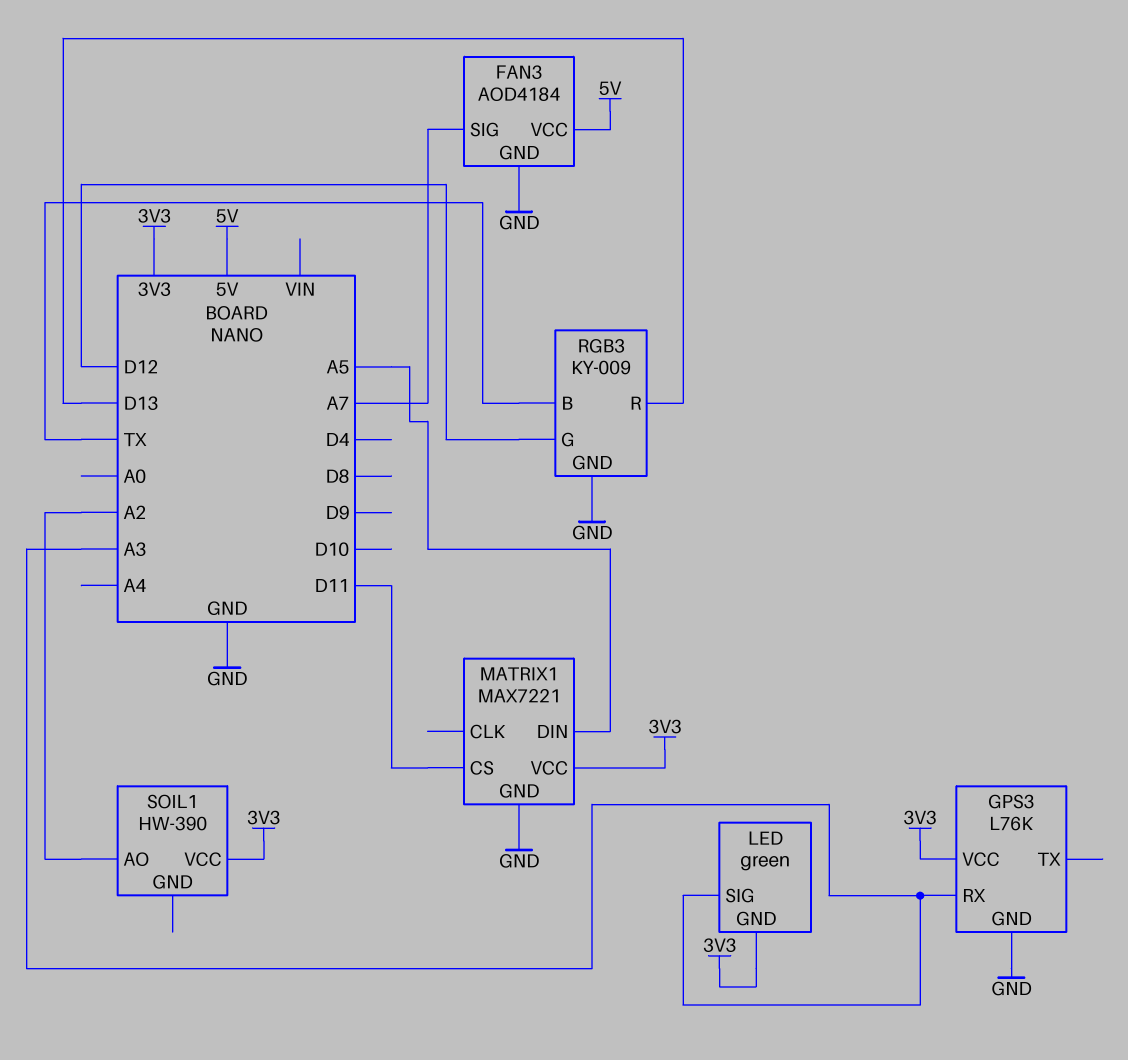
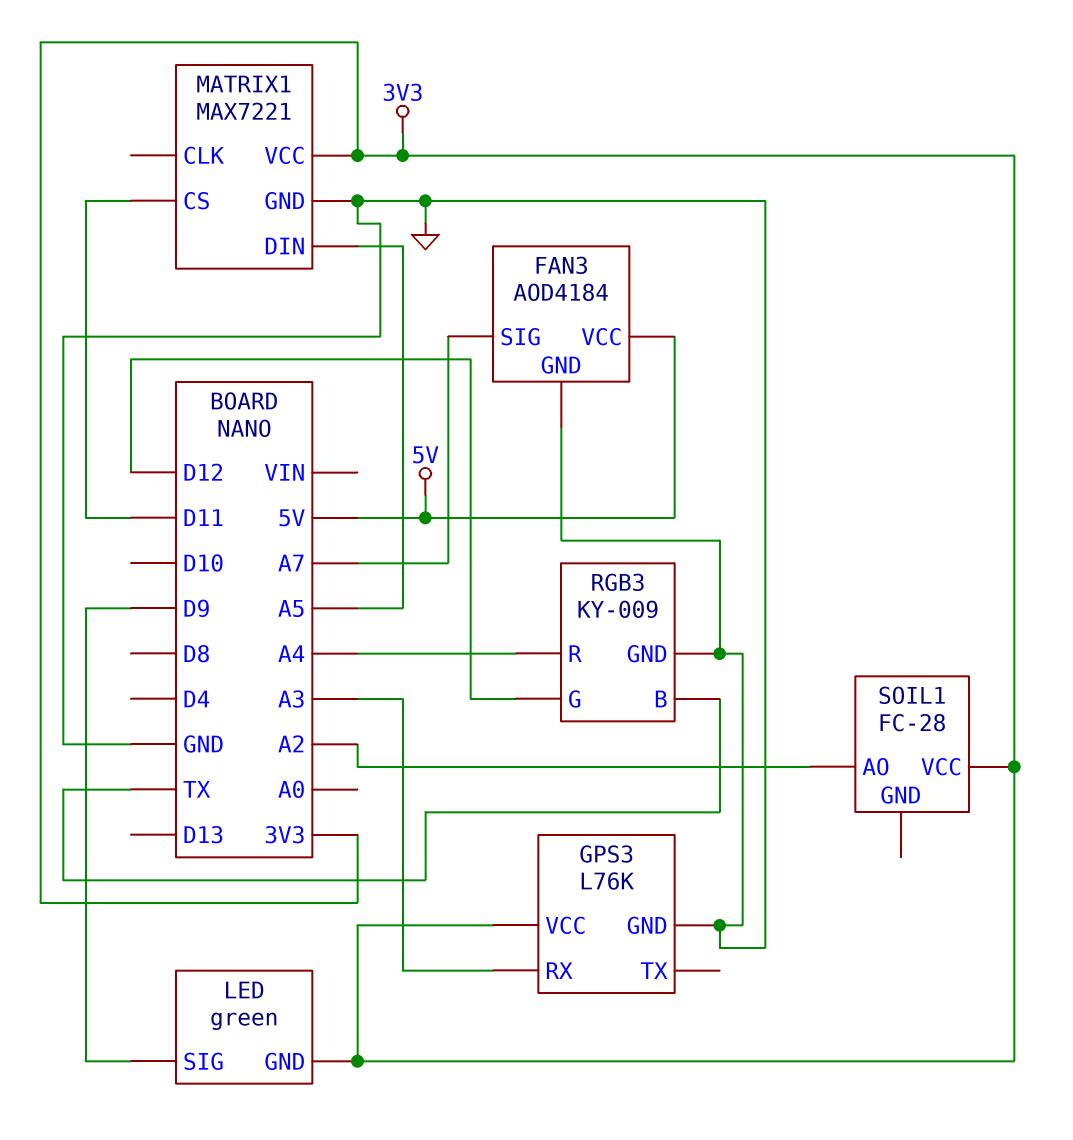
LED pin SIG: A3 -> D9
RGB3 pin R: D13 -> A4
SOIL1: HW-390 -> FC-28

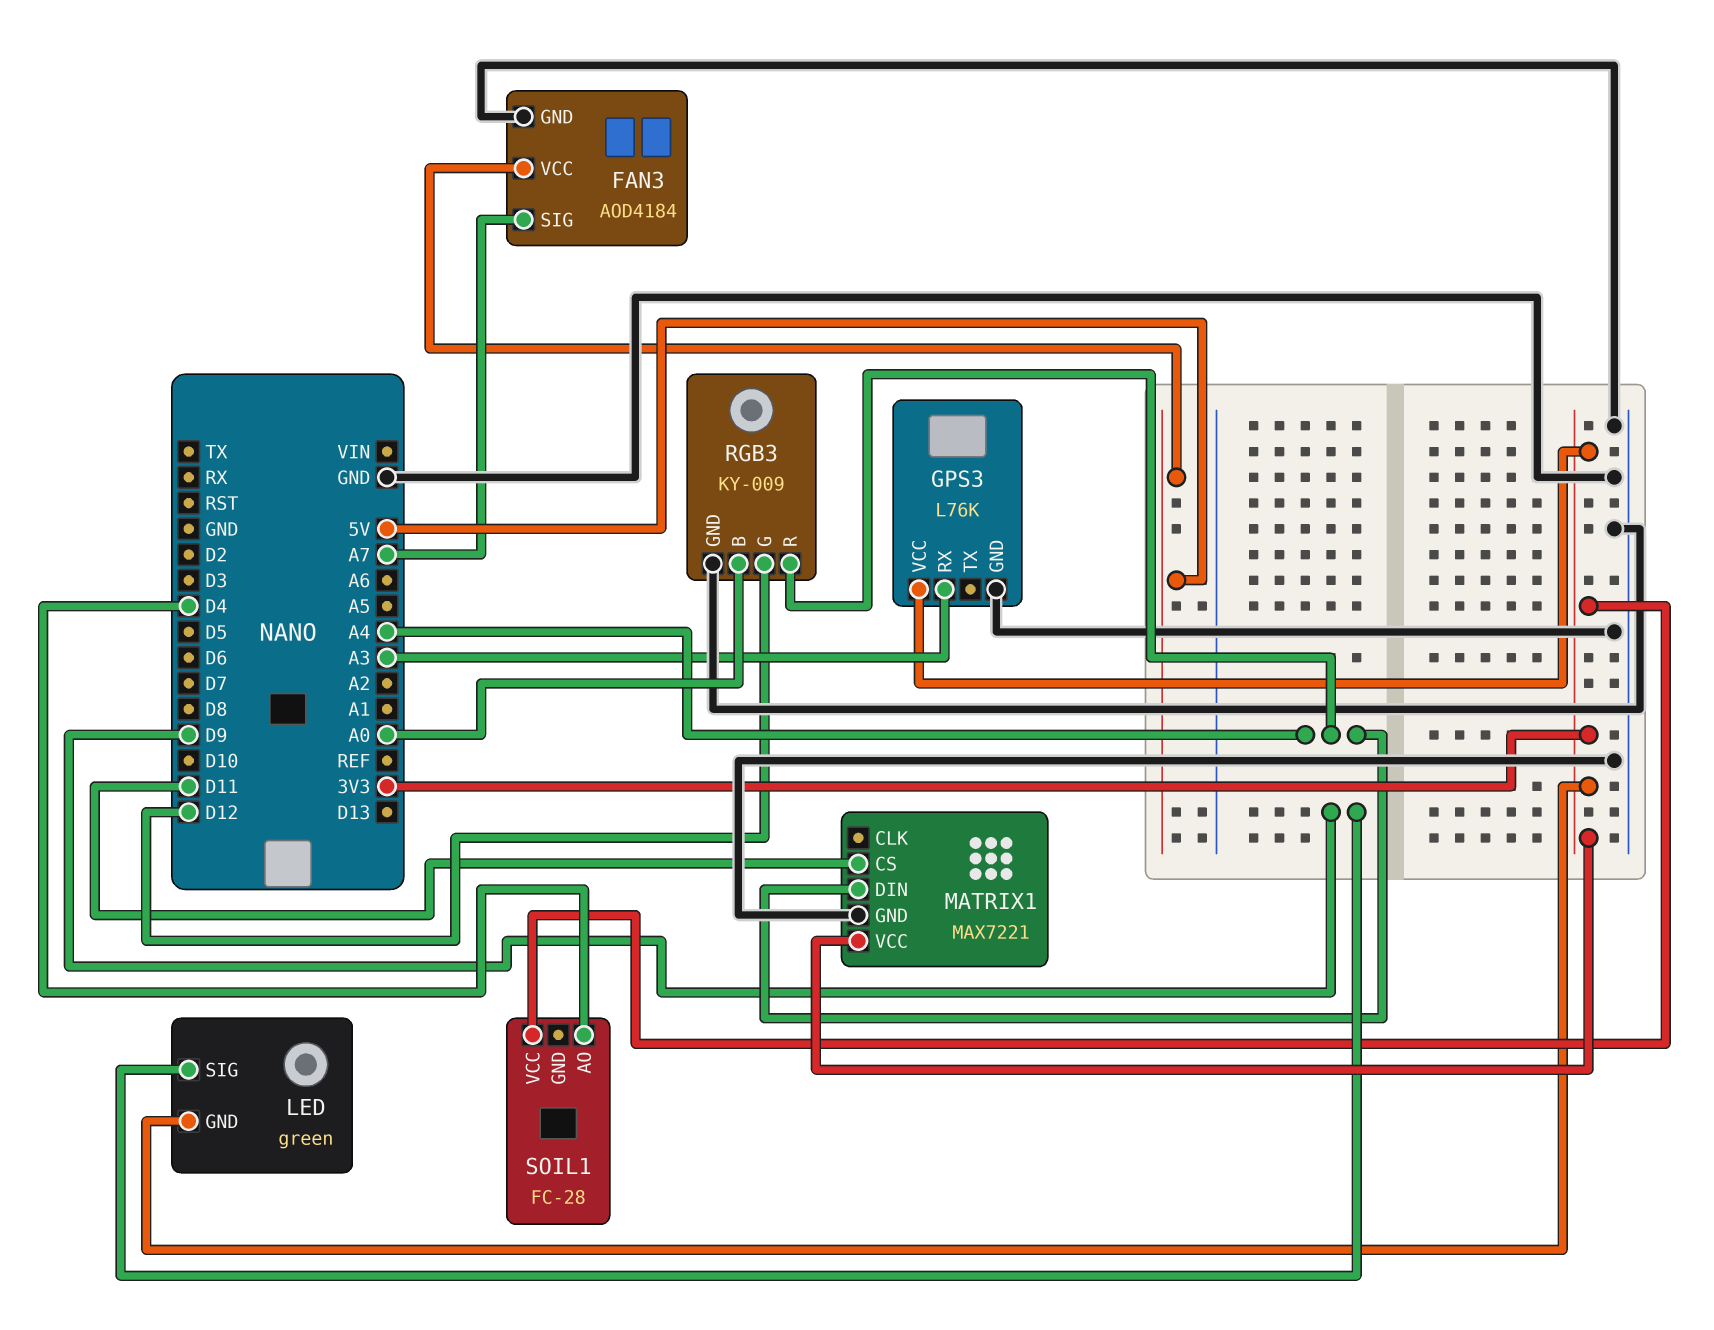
MATRIX1 pin DIN: A5 -> A4
RGB3 pin B: TX -> A0
SOIL1 pin AO: A2 -> D4

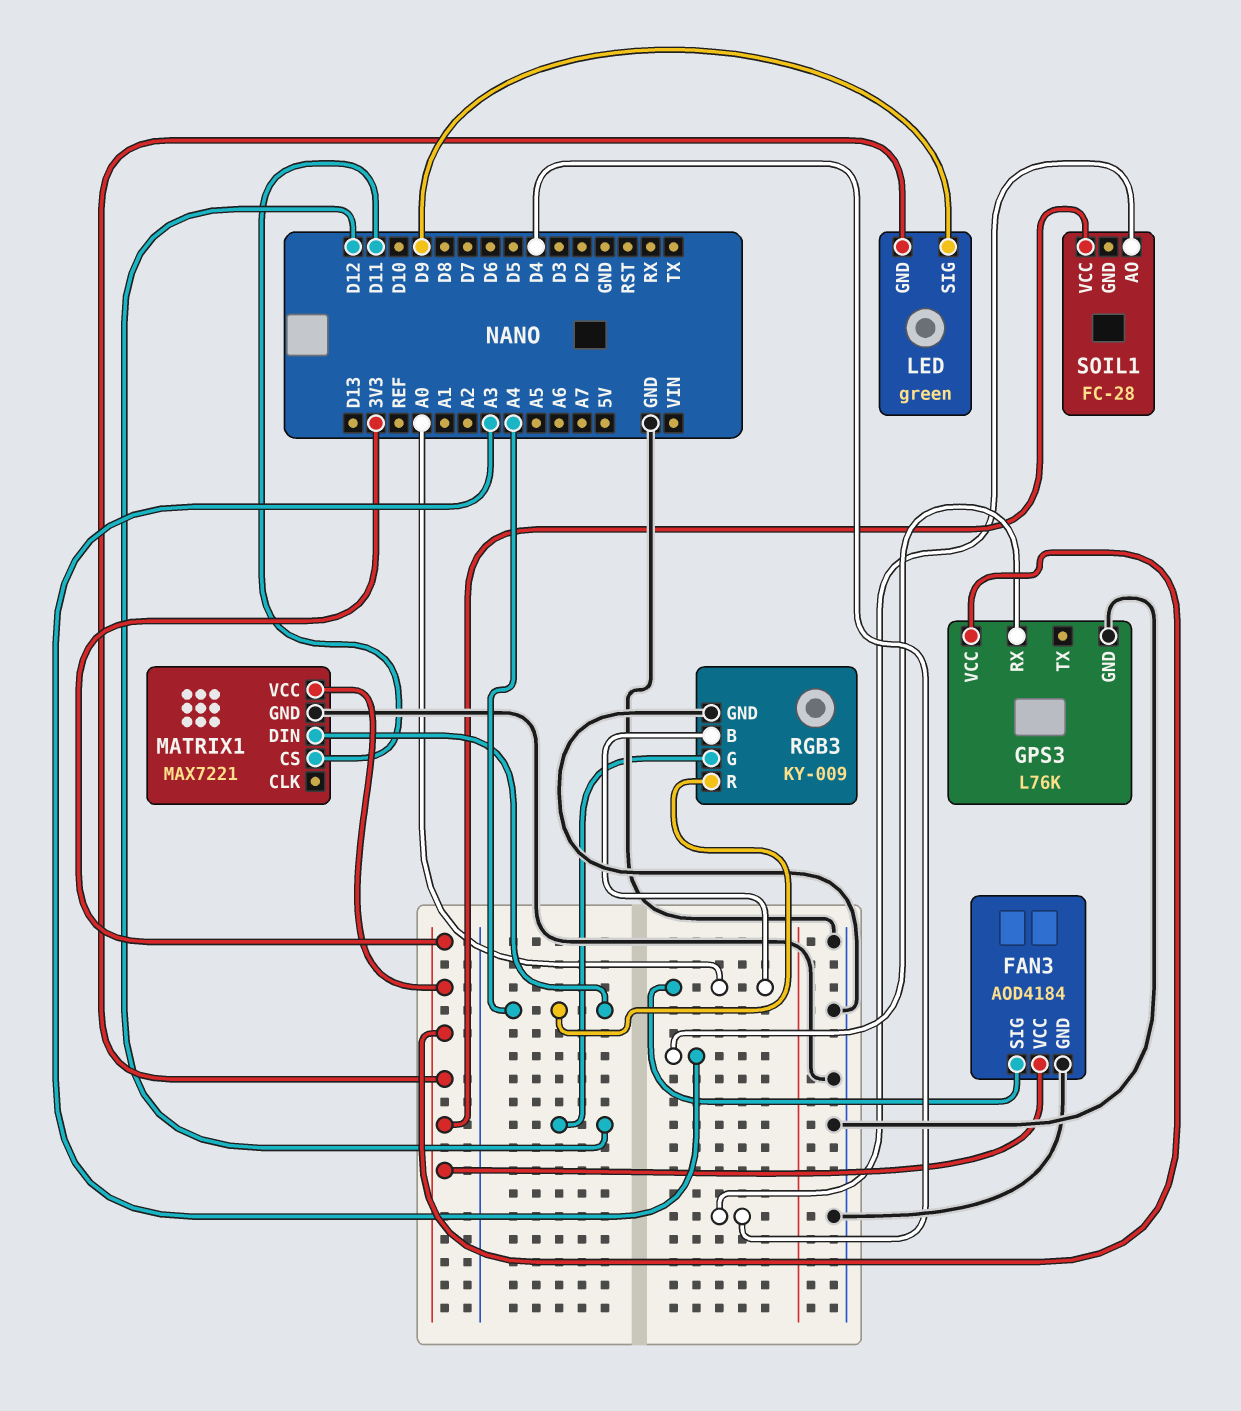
FAN3 pin SIG: A7 -> A0
FAN3 pin VCC: 5V -> 3V3

